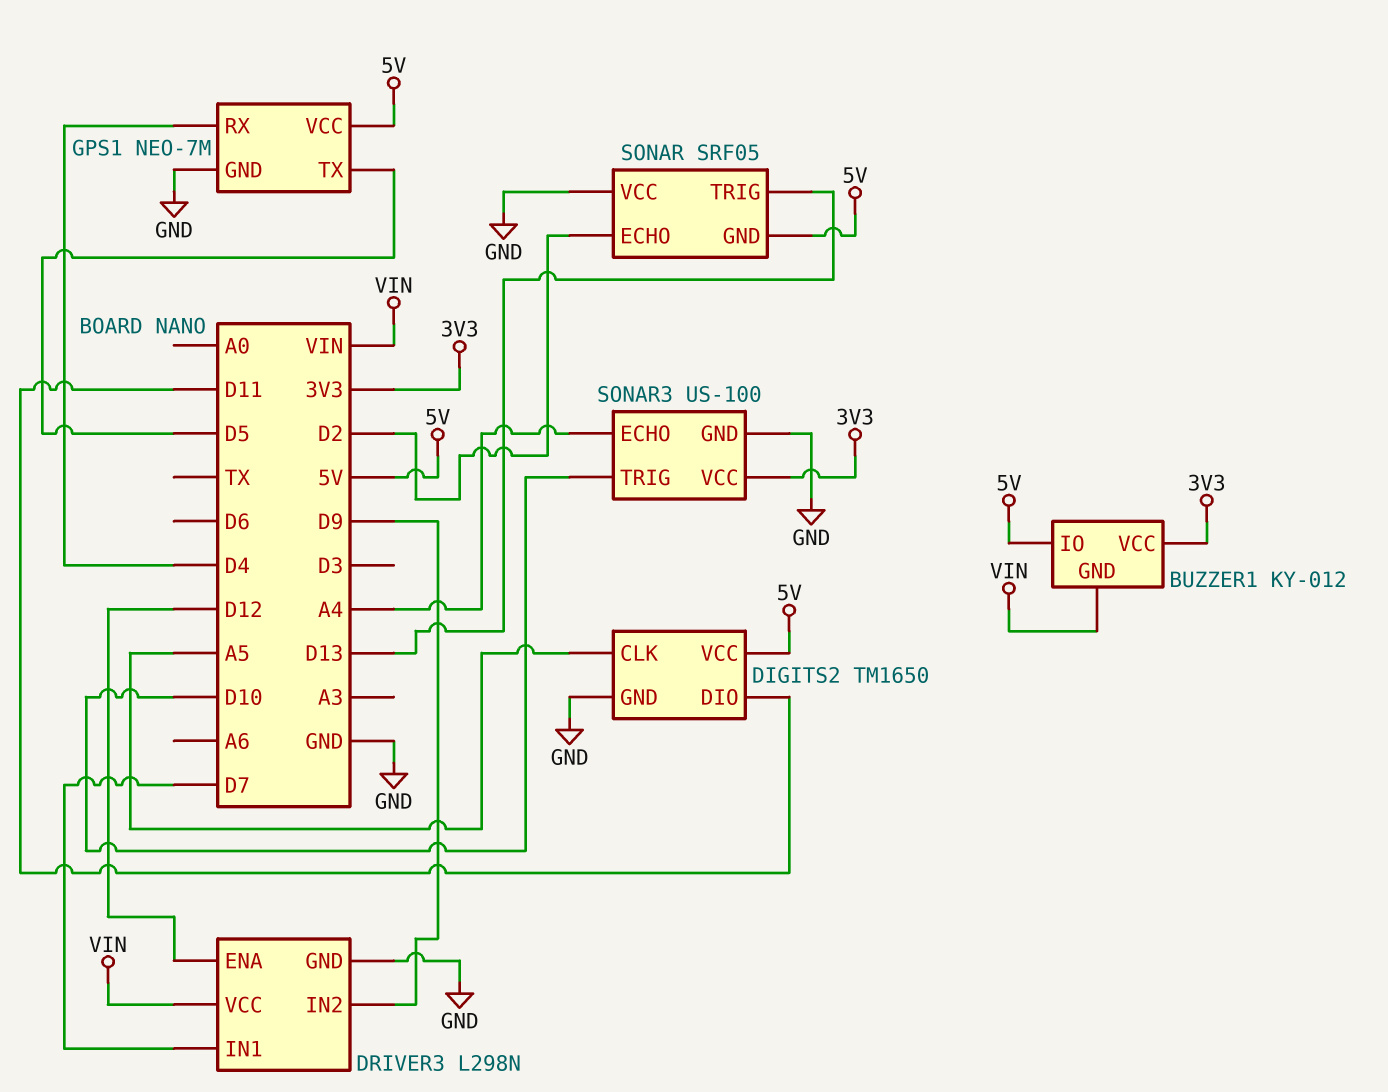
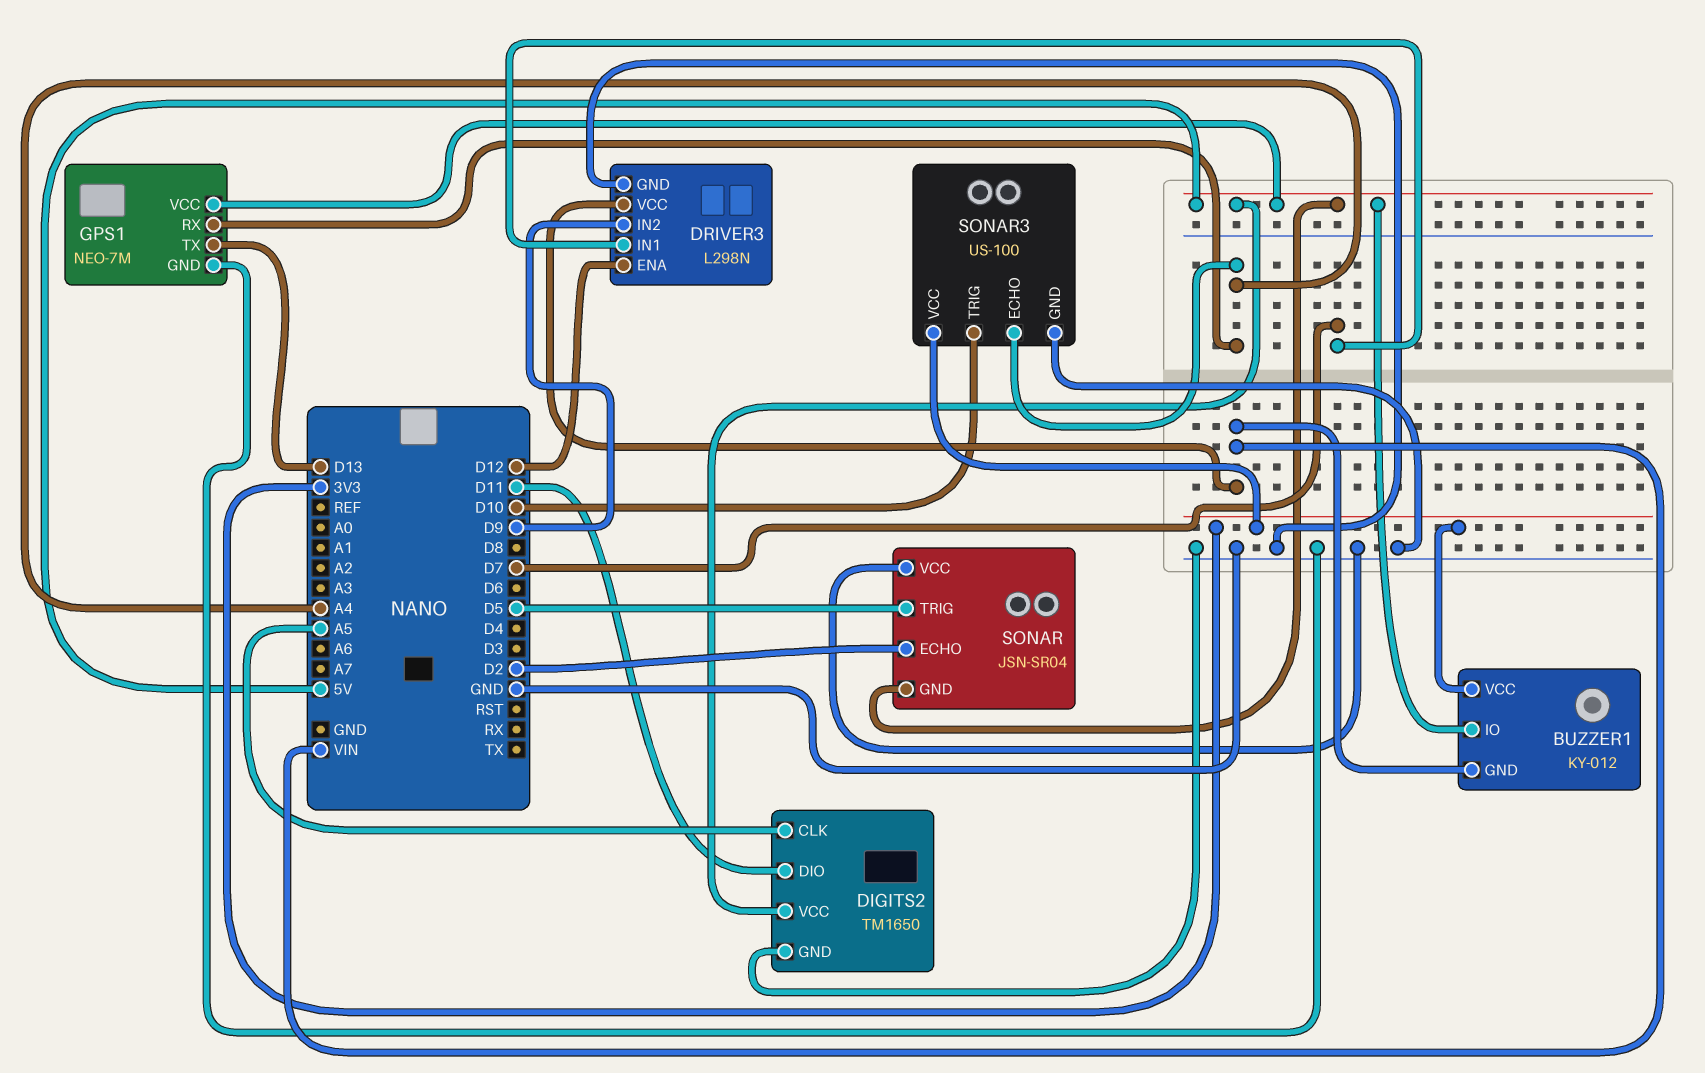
GPS1 pin RX: D4 -> A4
GPS1 pin TX: D5 -> D13
SONAR: SRF05 -> JSN-SR04
SONAR pin TRIG: D13 -> D5

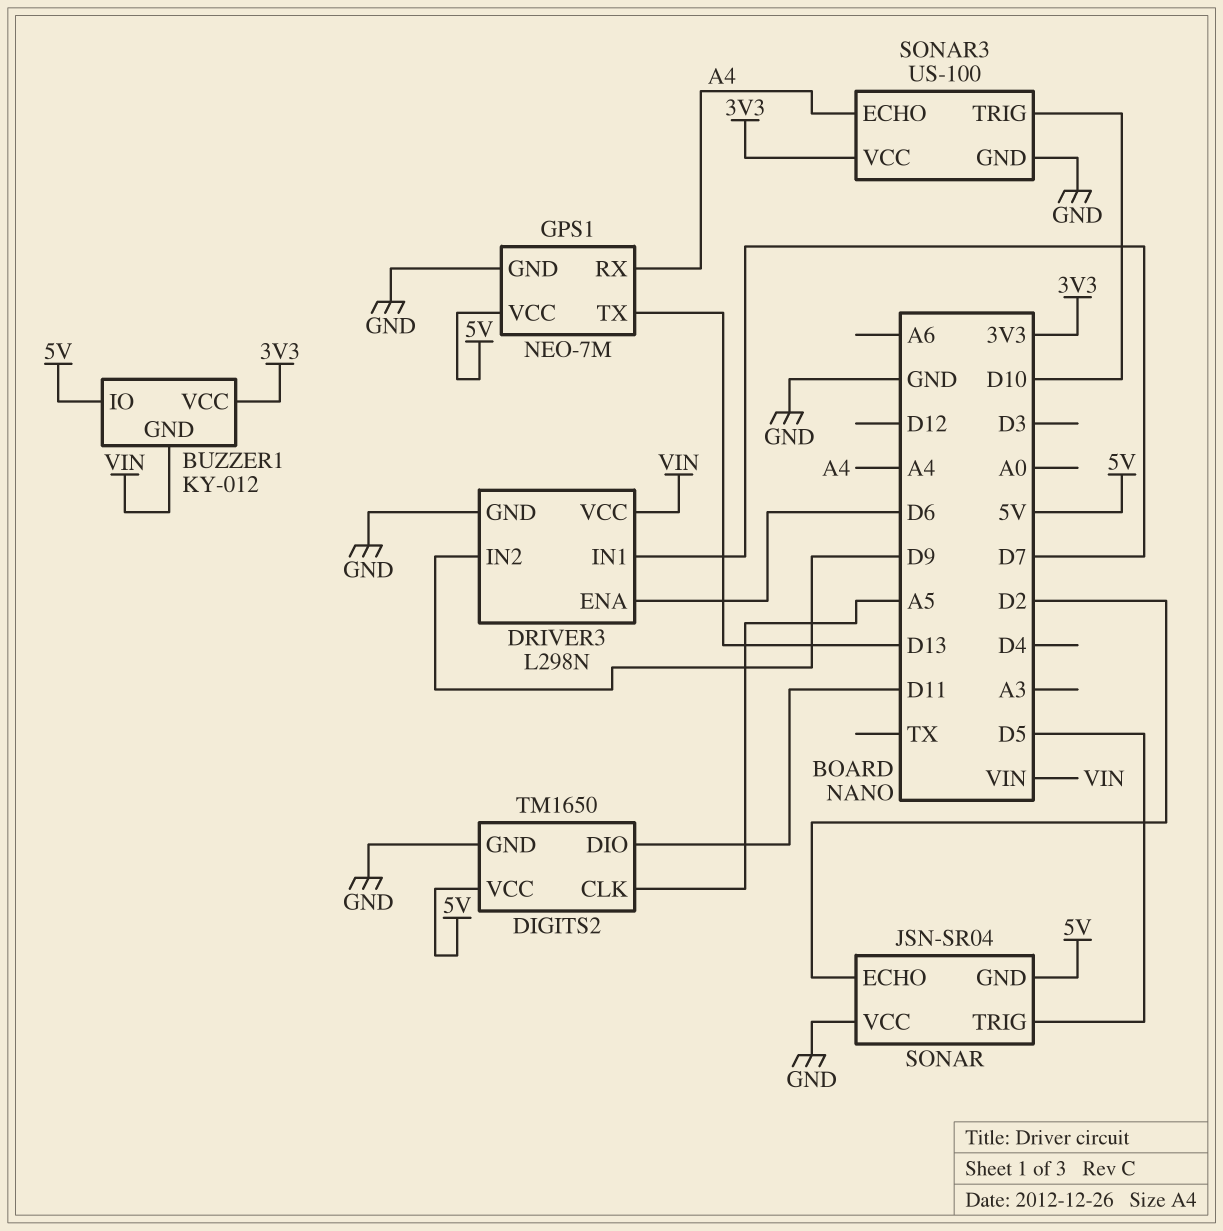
DRIVER3 pin ENA: D12 -> D6

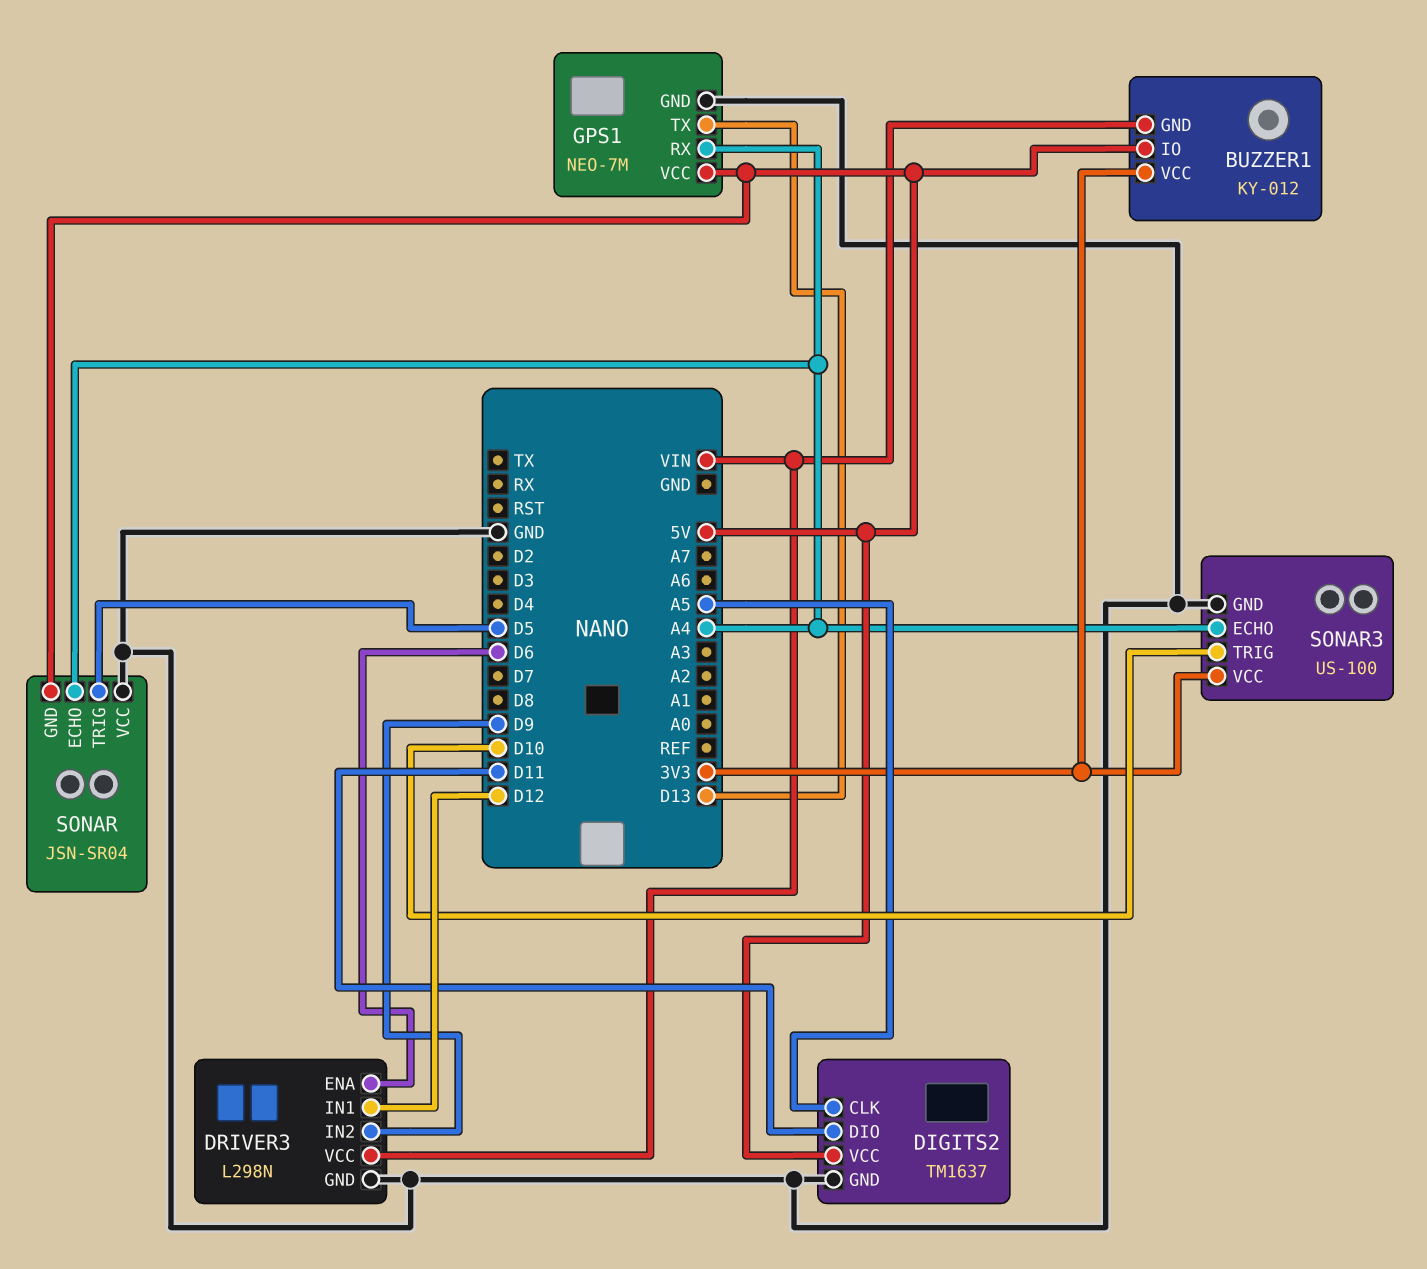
DIGITS2: TM1650 -> TM1637
DRIVER3 pin IN1: D7 -> D12
SONAR pin ECHO: D2 -> A4

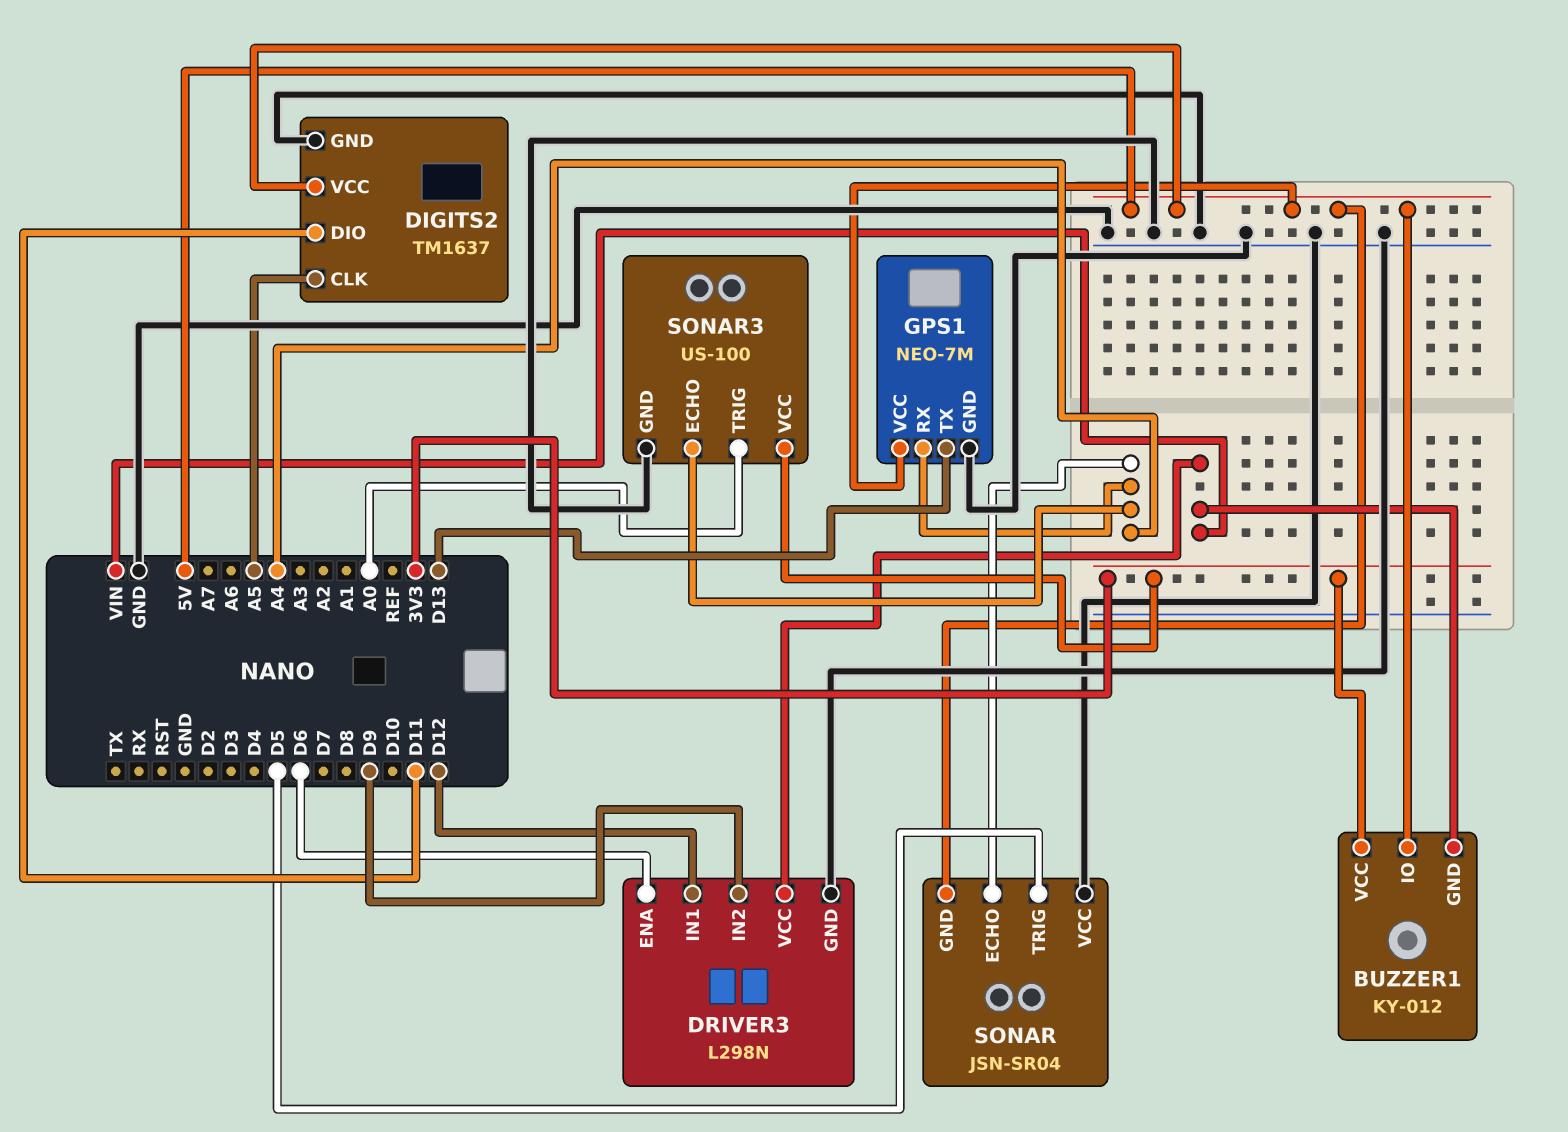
SONAR3 pin TRIG: D10 -> A0

